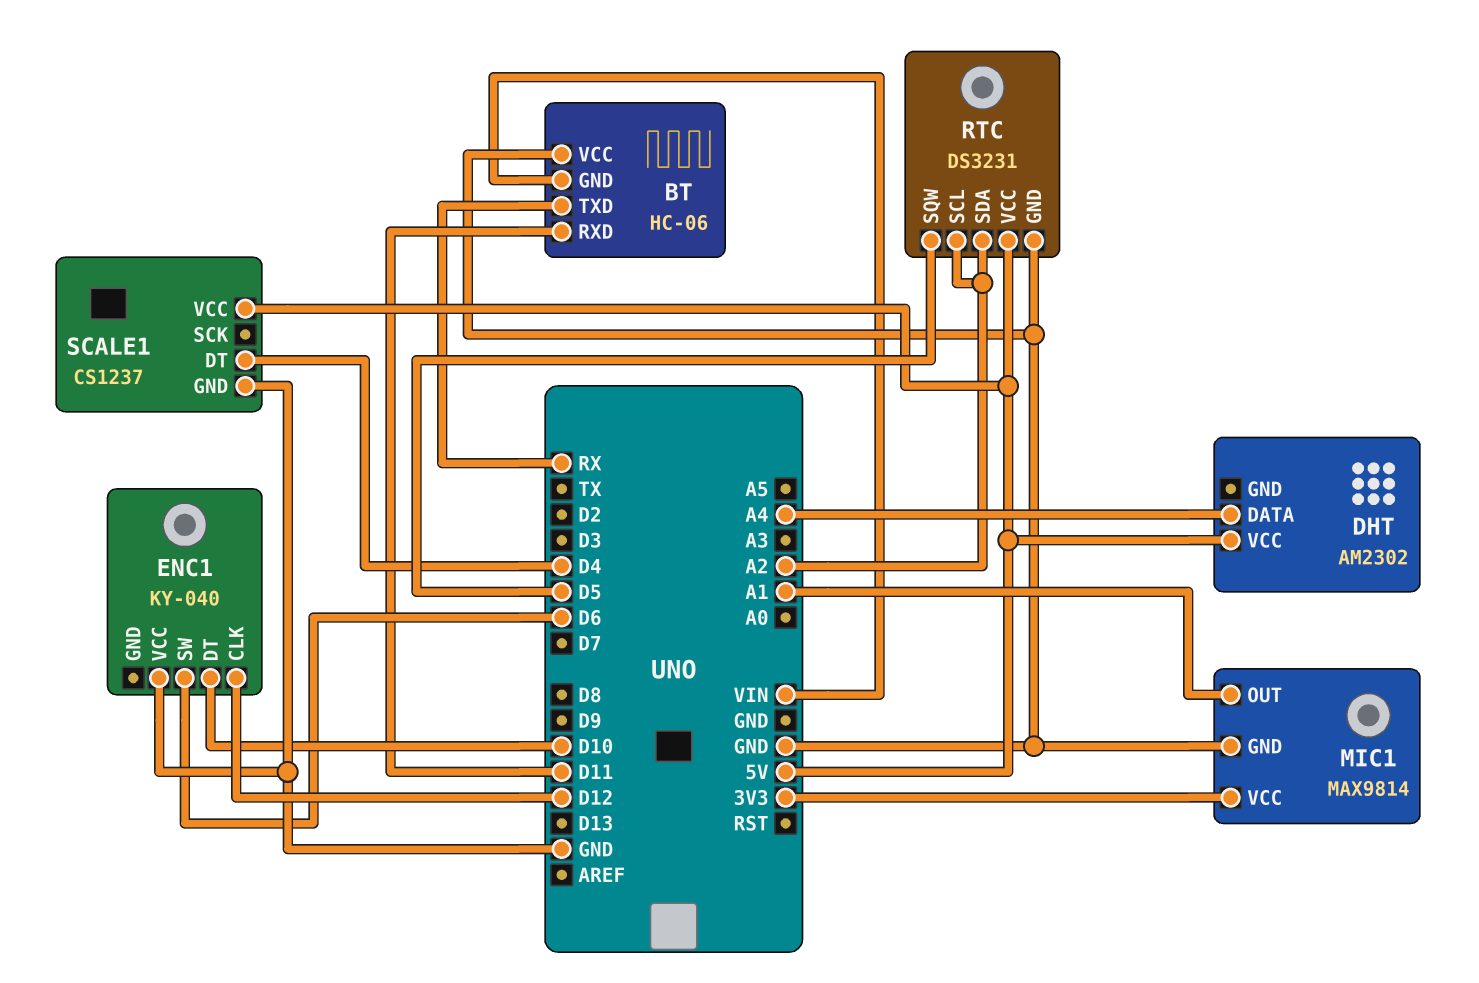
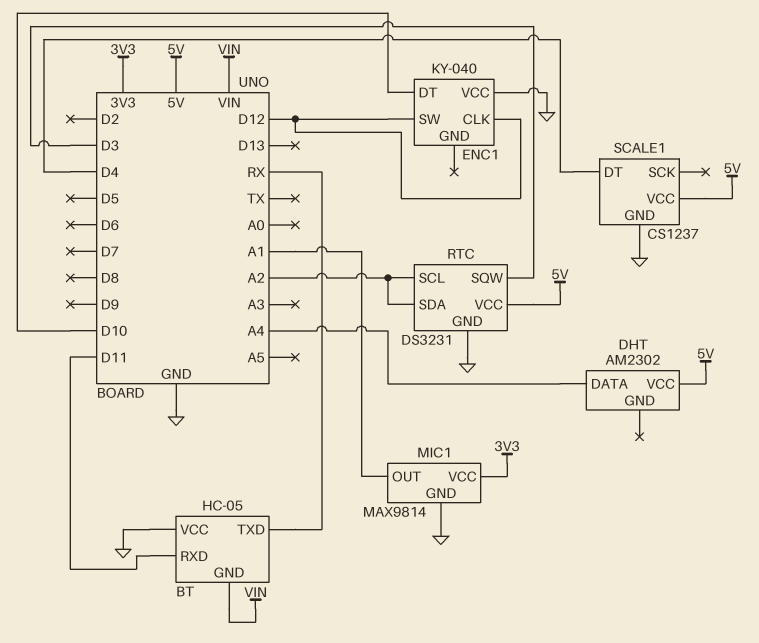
BT: HC-06 -> HC-05
ENC1 pin SW: D6 -> D12
RTC pin SQW: D5 -> D3

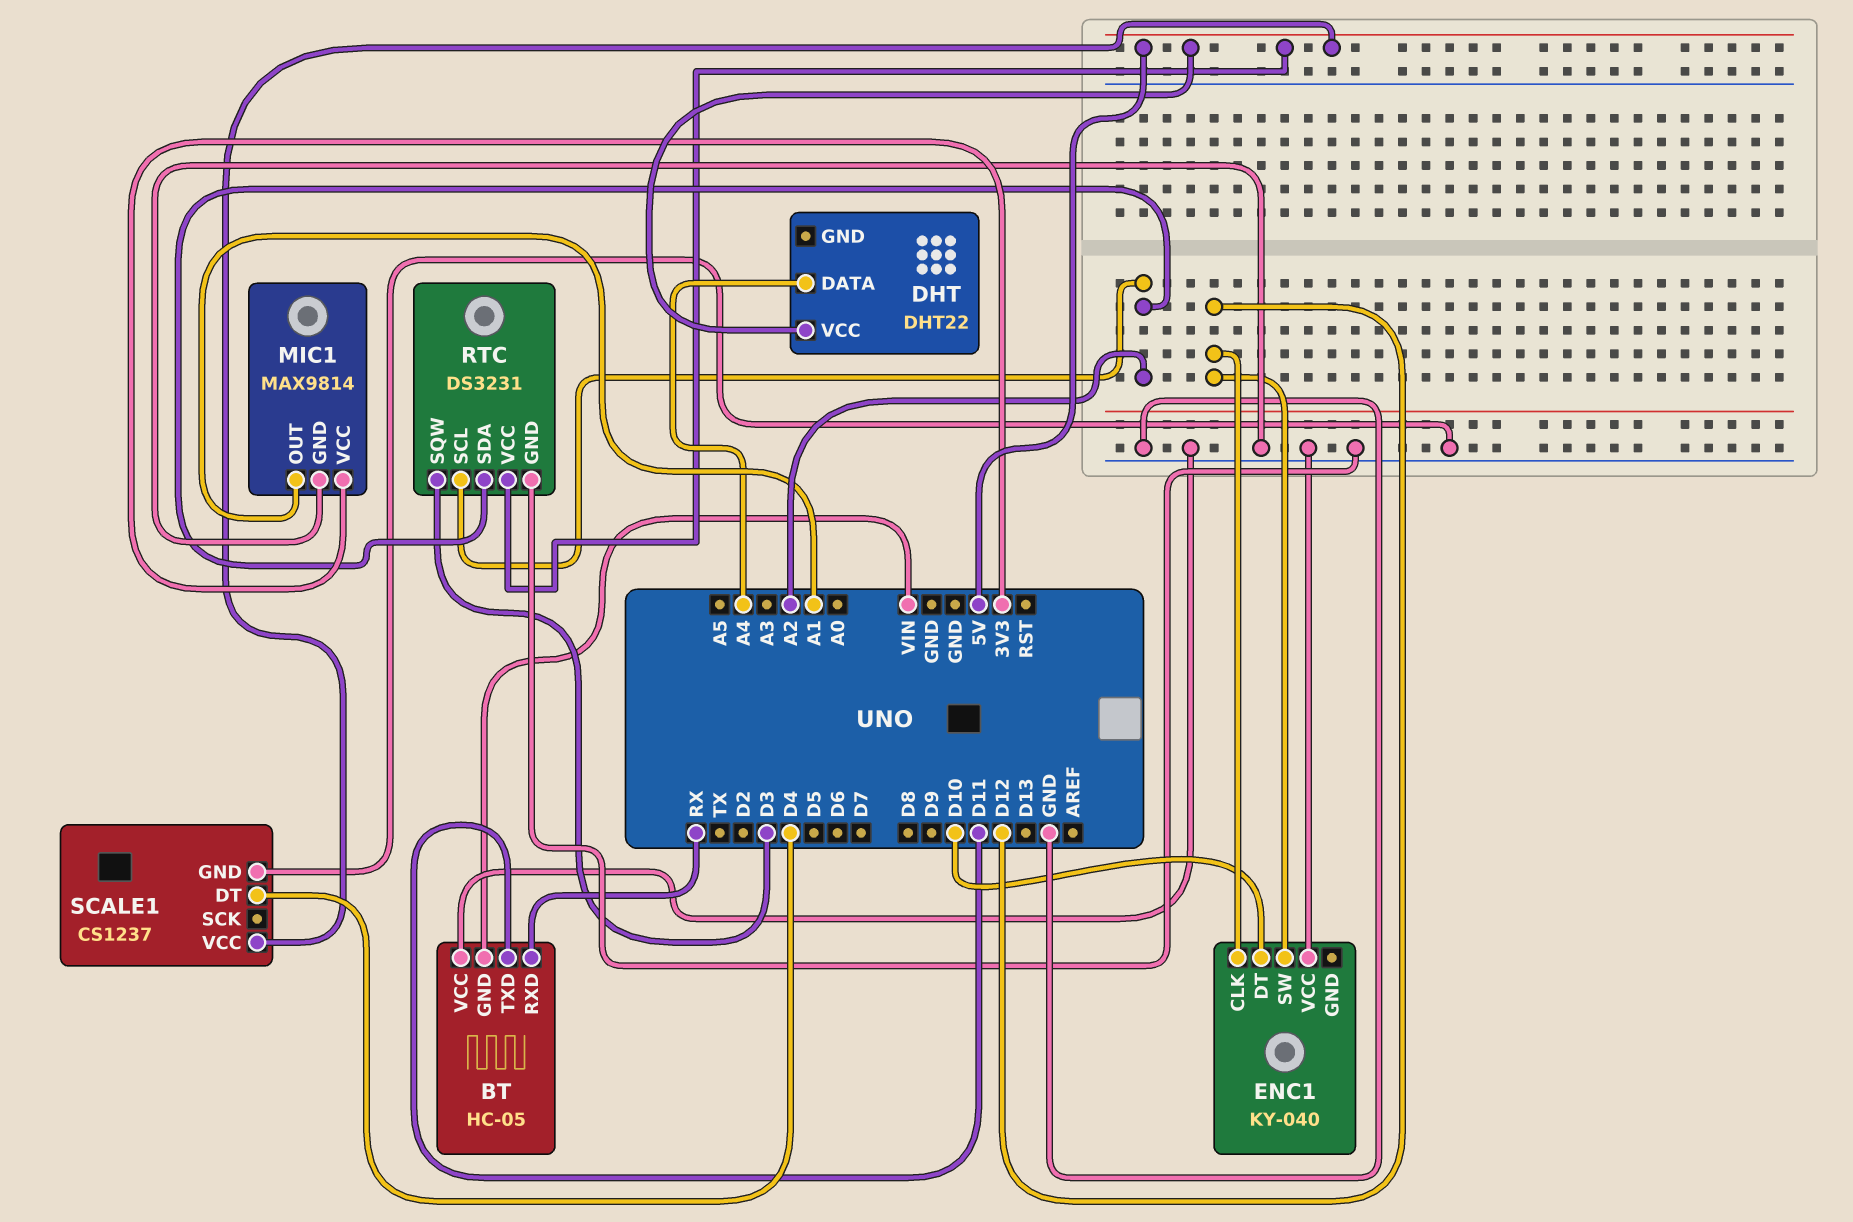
BT pin RXD: D11 -> RX
BT pin TXD: RX -> D11
DHT: AM2302 -> DHT22

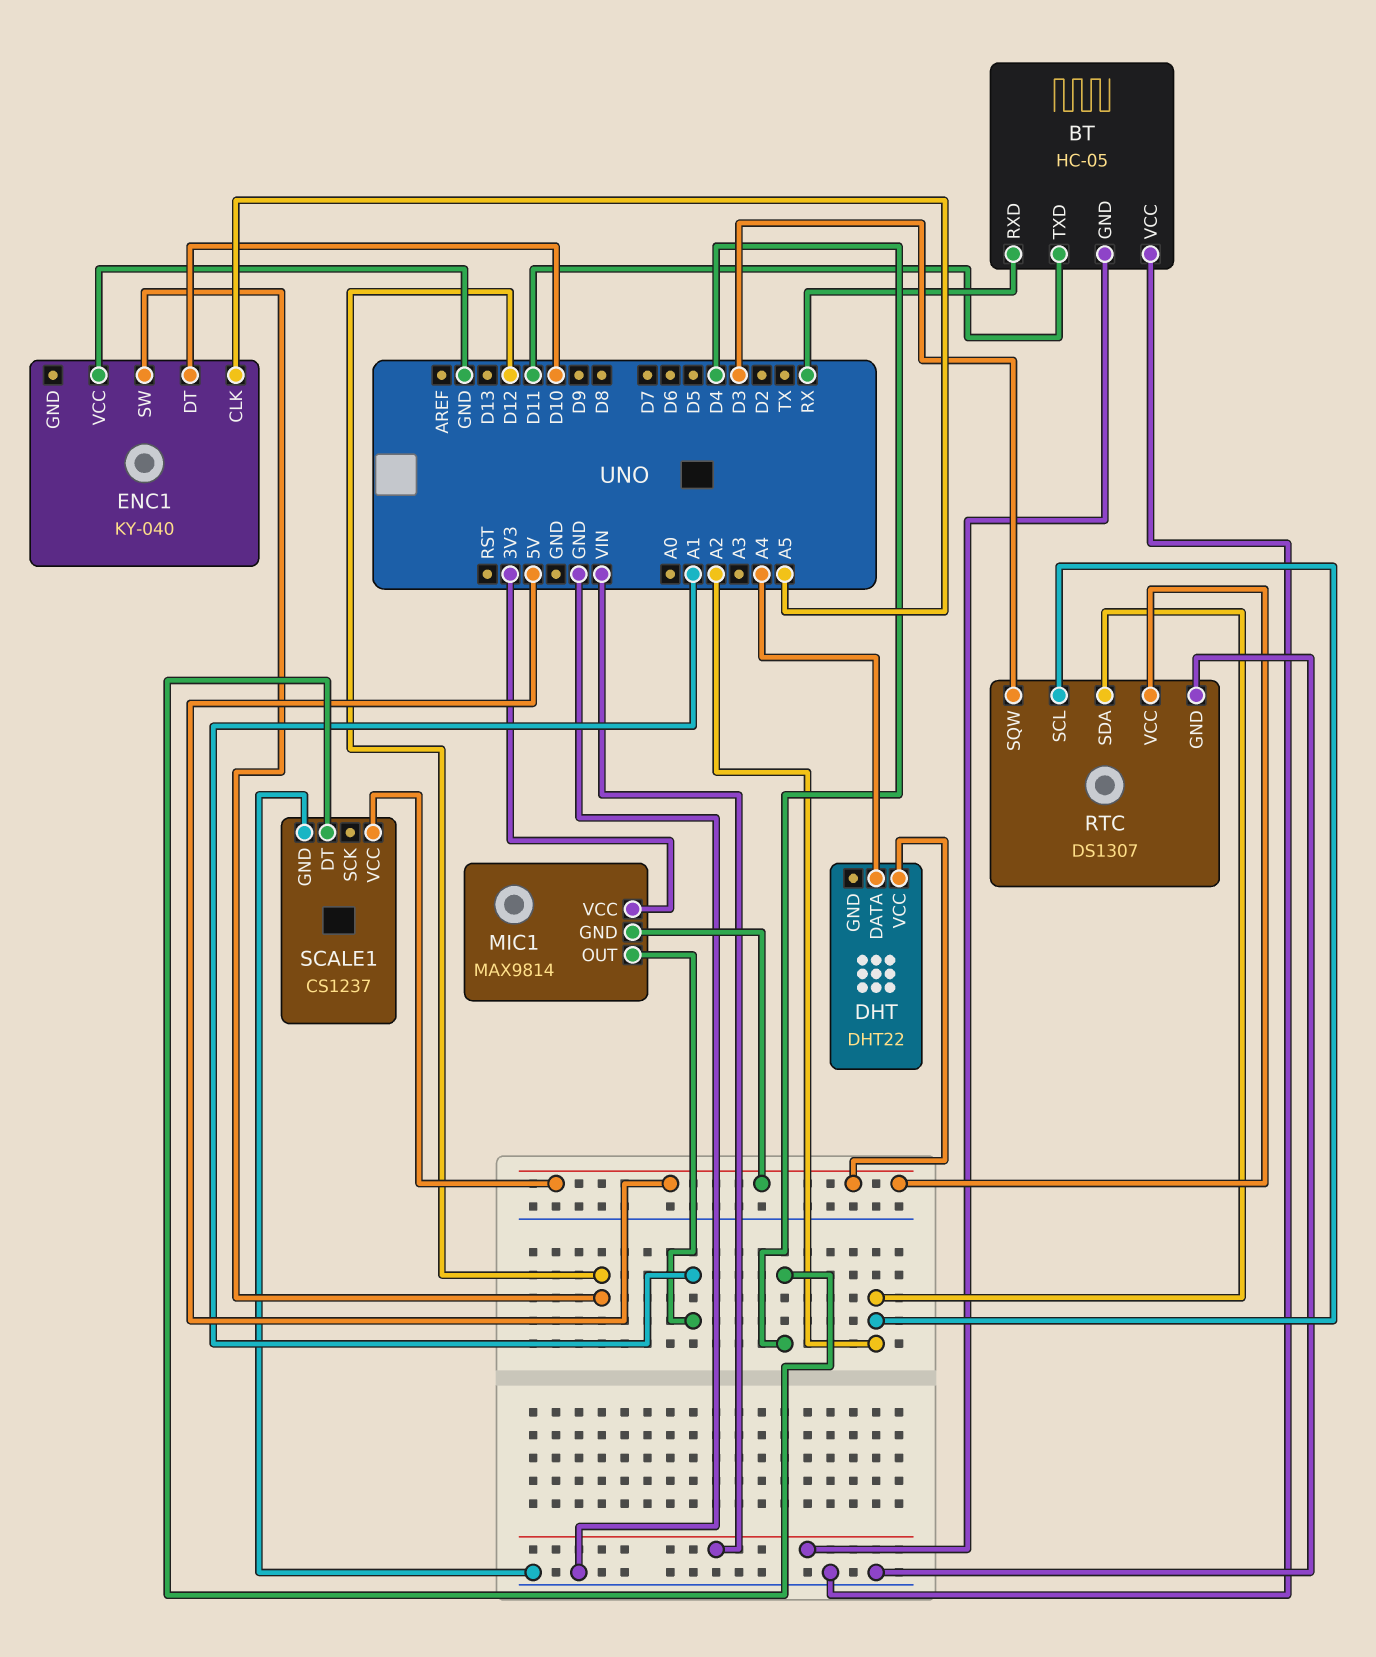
ENC1 pin CLK: D12 -> A5
MIC1 pin GND: GND -> 5V
RTC: DS3231 -> DS1307

